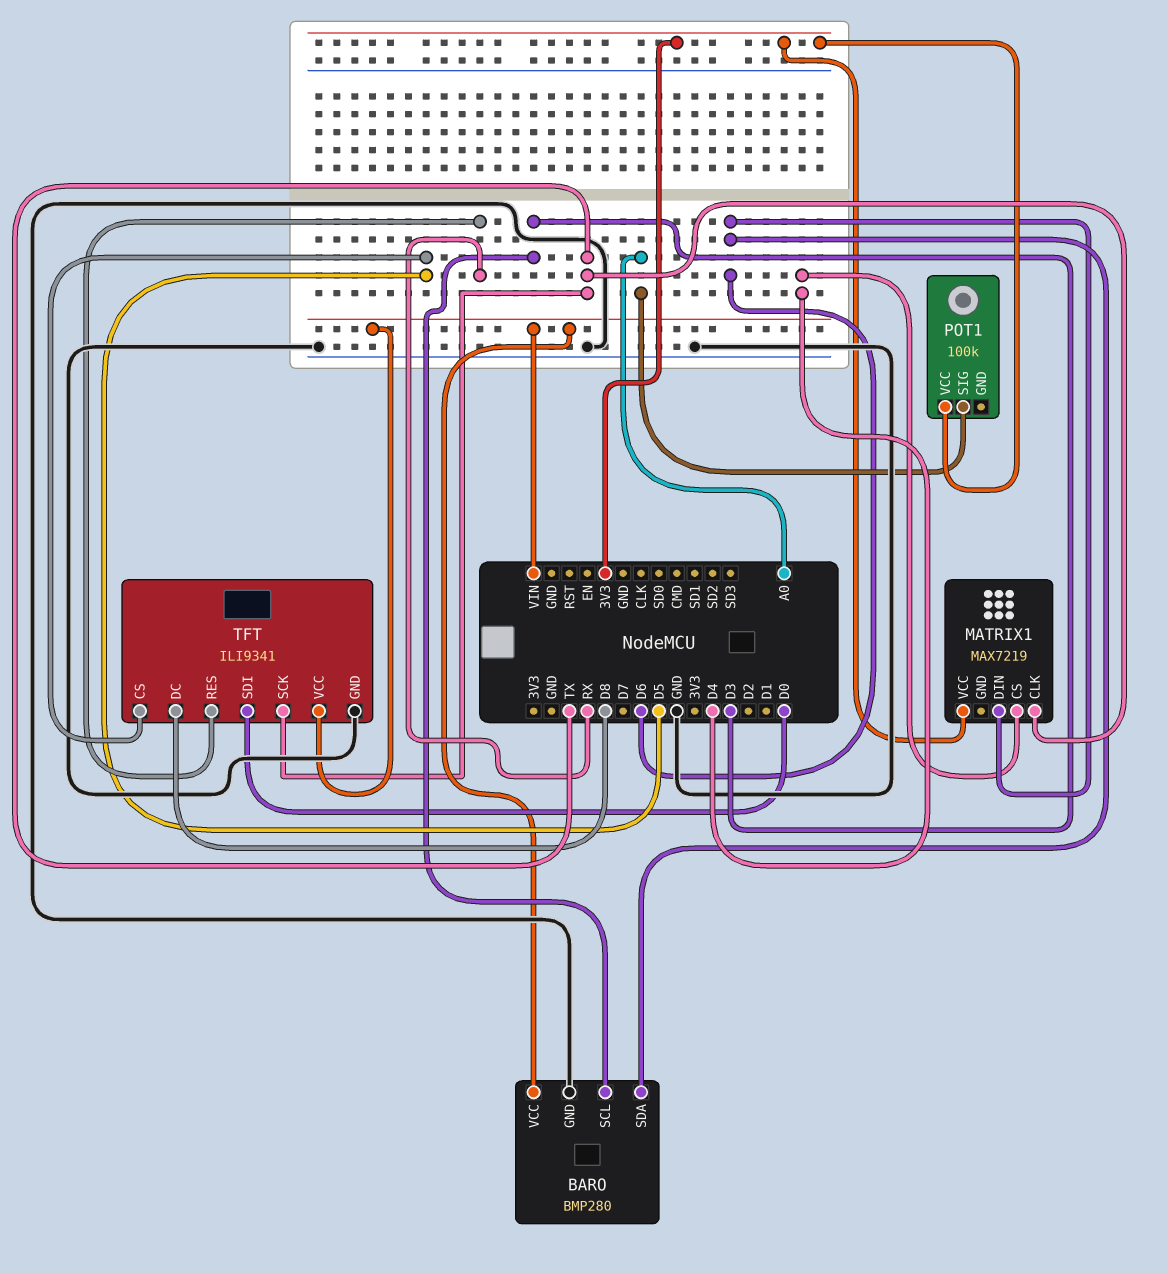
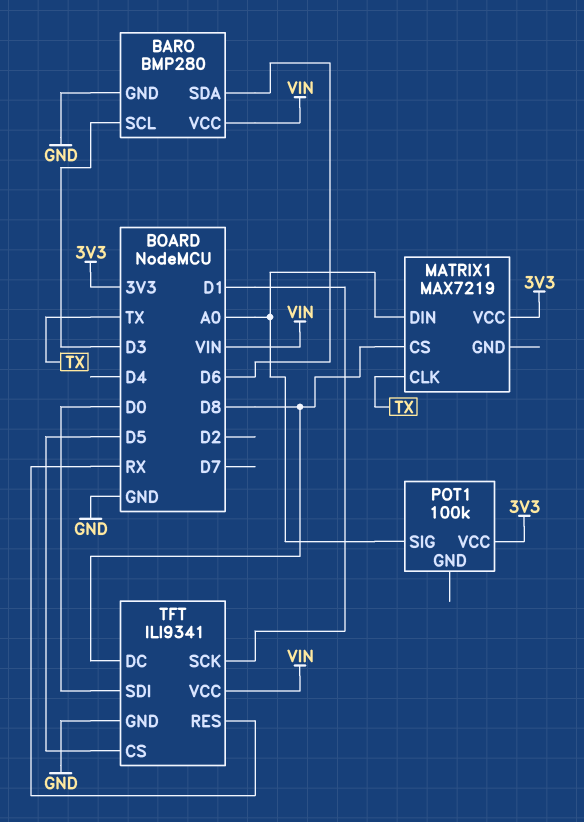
MATRIX1 pin CS: D4 -> D8
MATRIX1 pin DIN: D6 -> A0
TFT pin SCK: TX -> D1

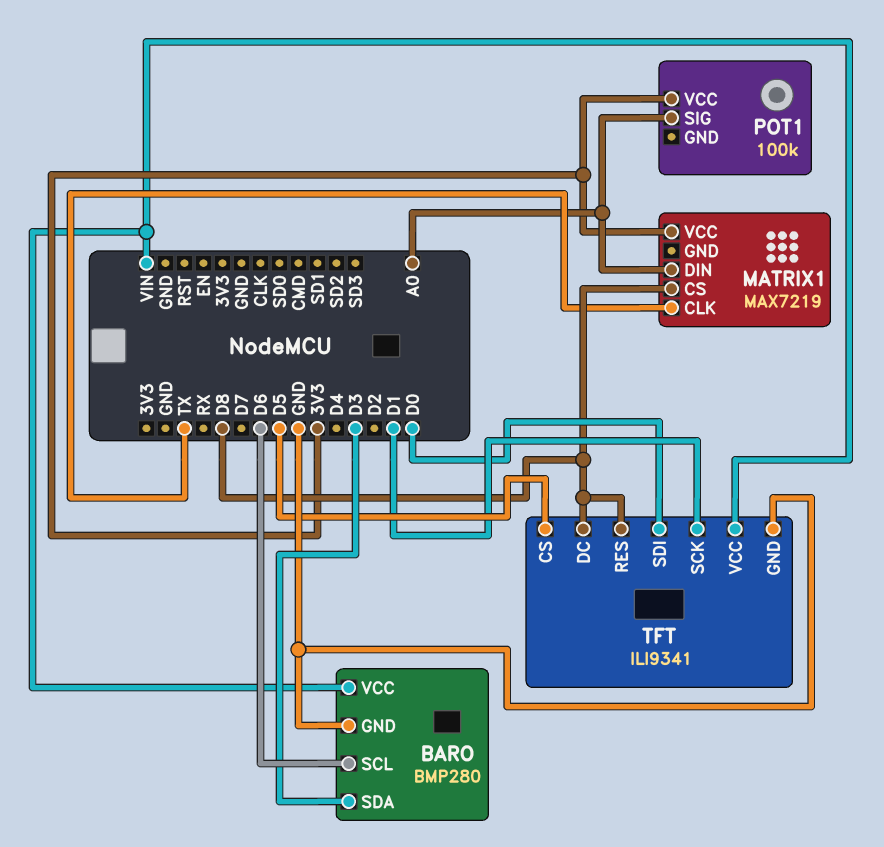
BARO pin SCL: D3 -> D6
BARO pin SDA: D6 -> D3
TFT pin RES: RX -> D8

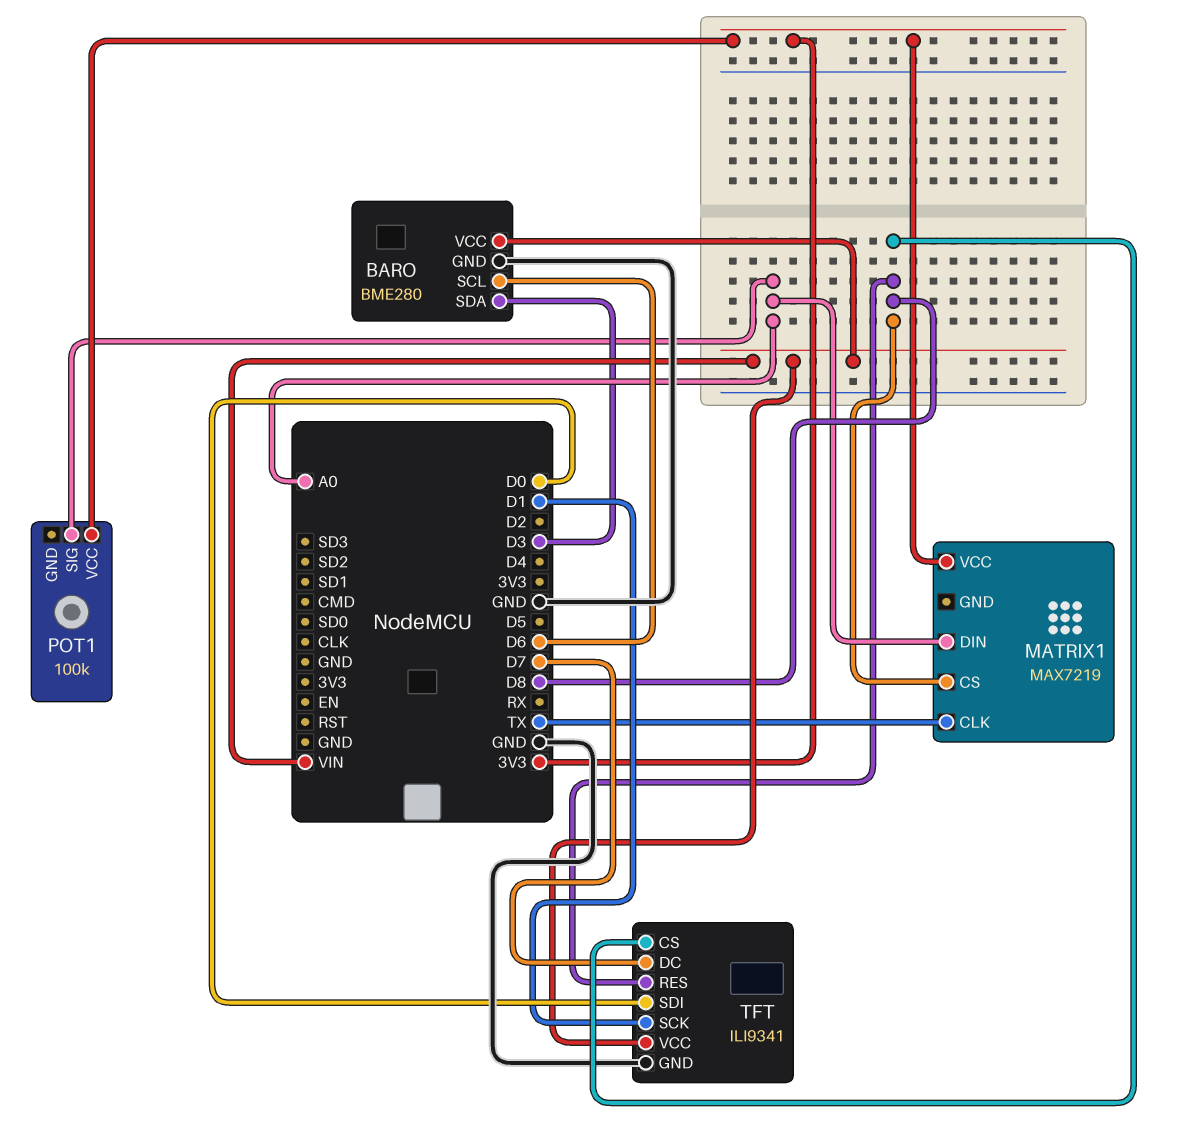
BARO: BMP280 -> BME280
TFT pin CS: D5 -> D8
TFT pin DC: D8 -> D7

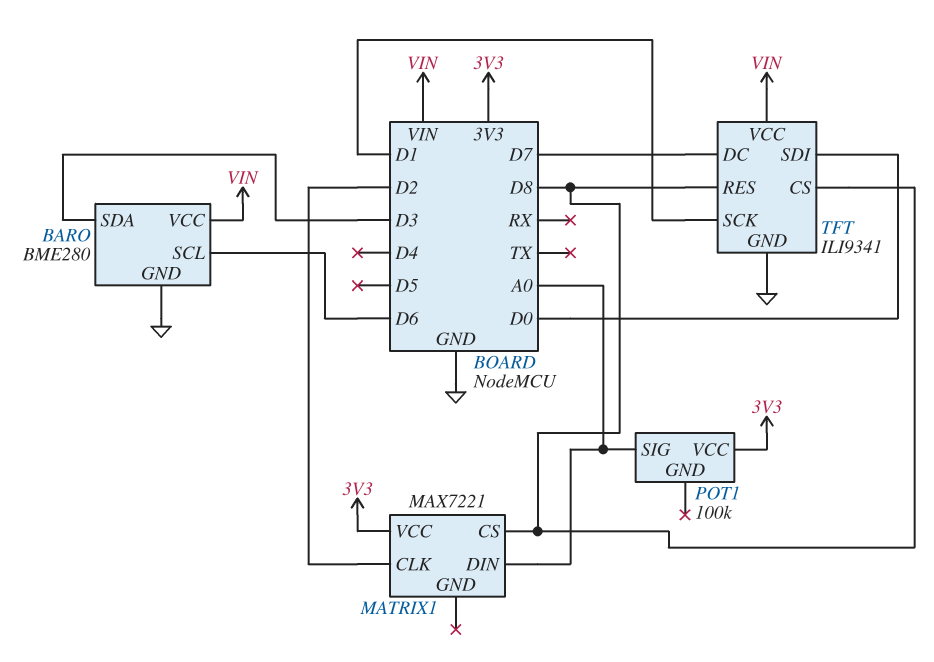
MATRIX1: MAX7219 -> MAX7221
MATRIX1 pin CLK: TX -> D2

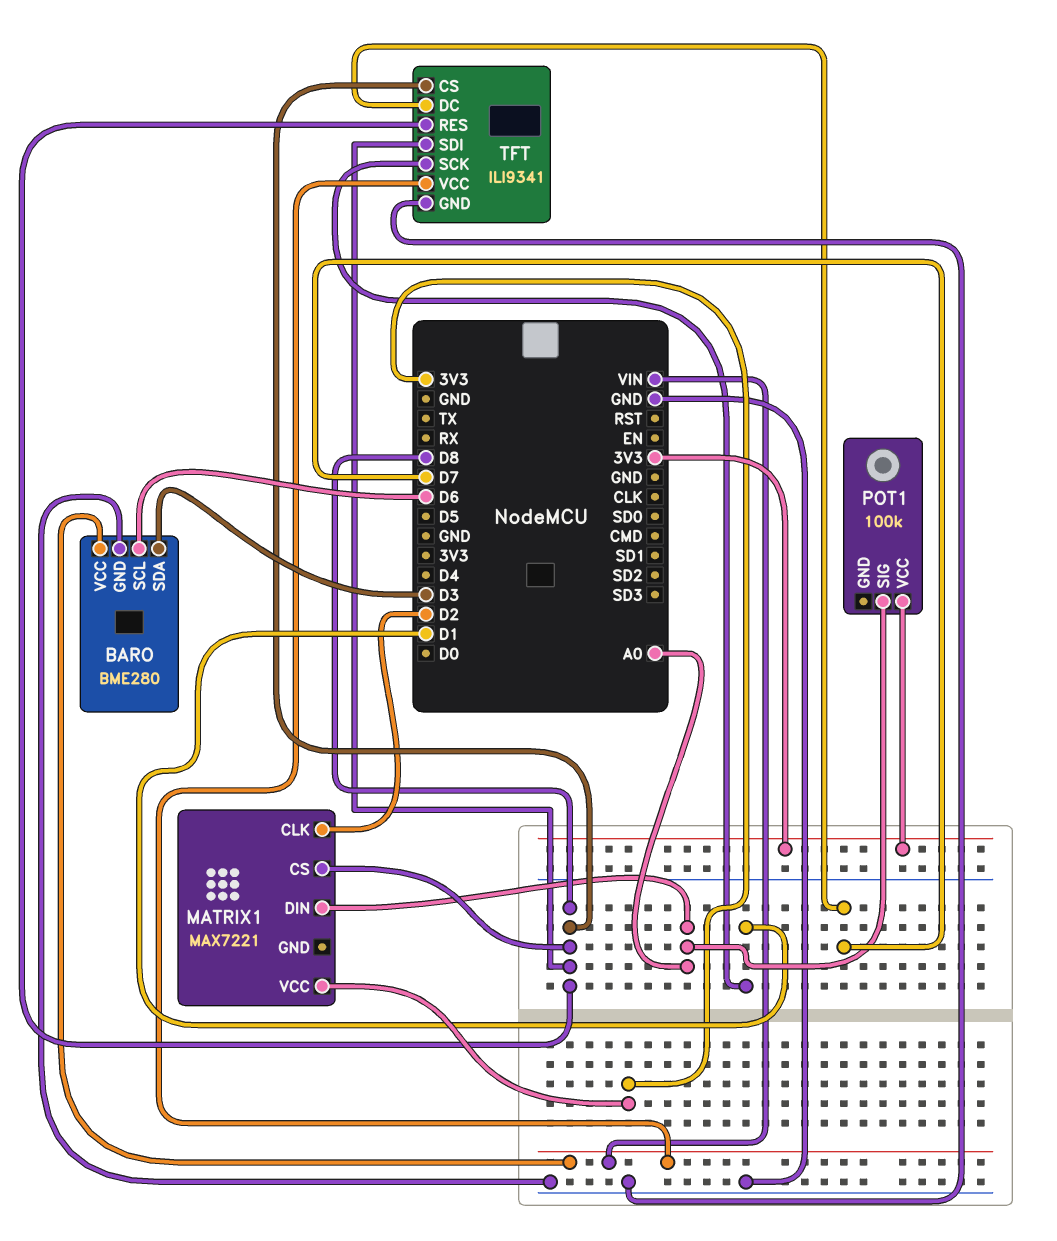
TFT pin SDI: D0 -> D8

